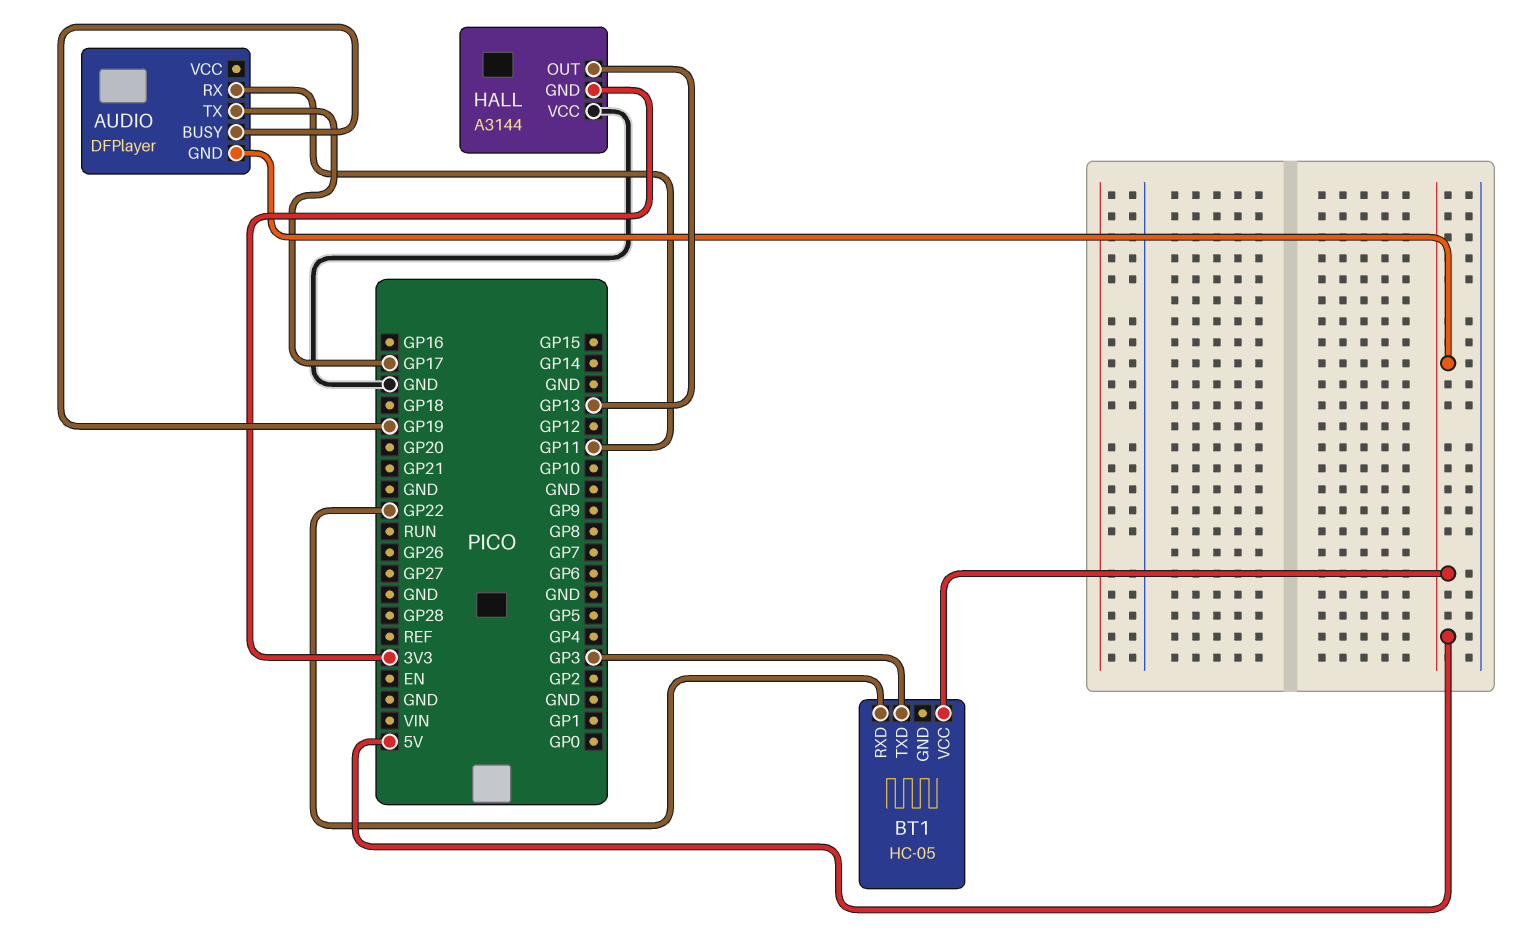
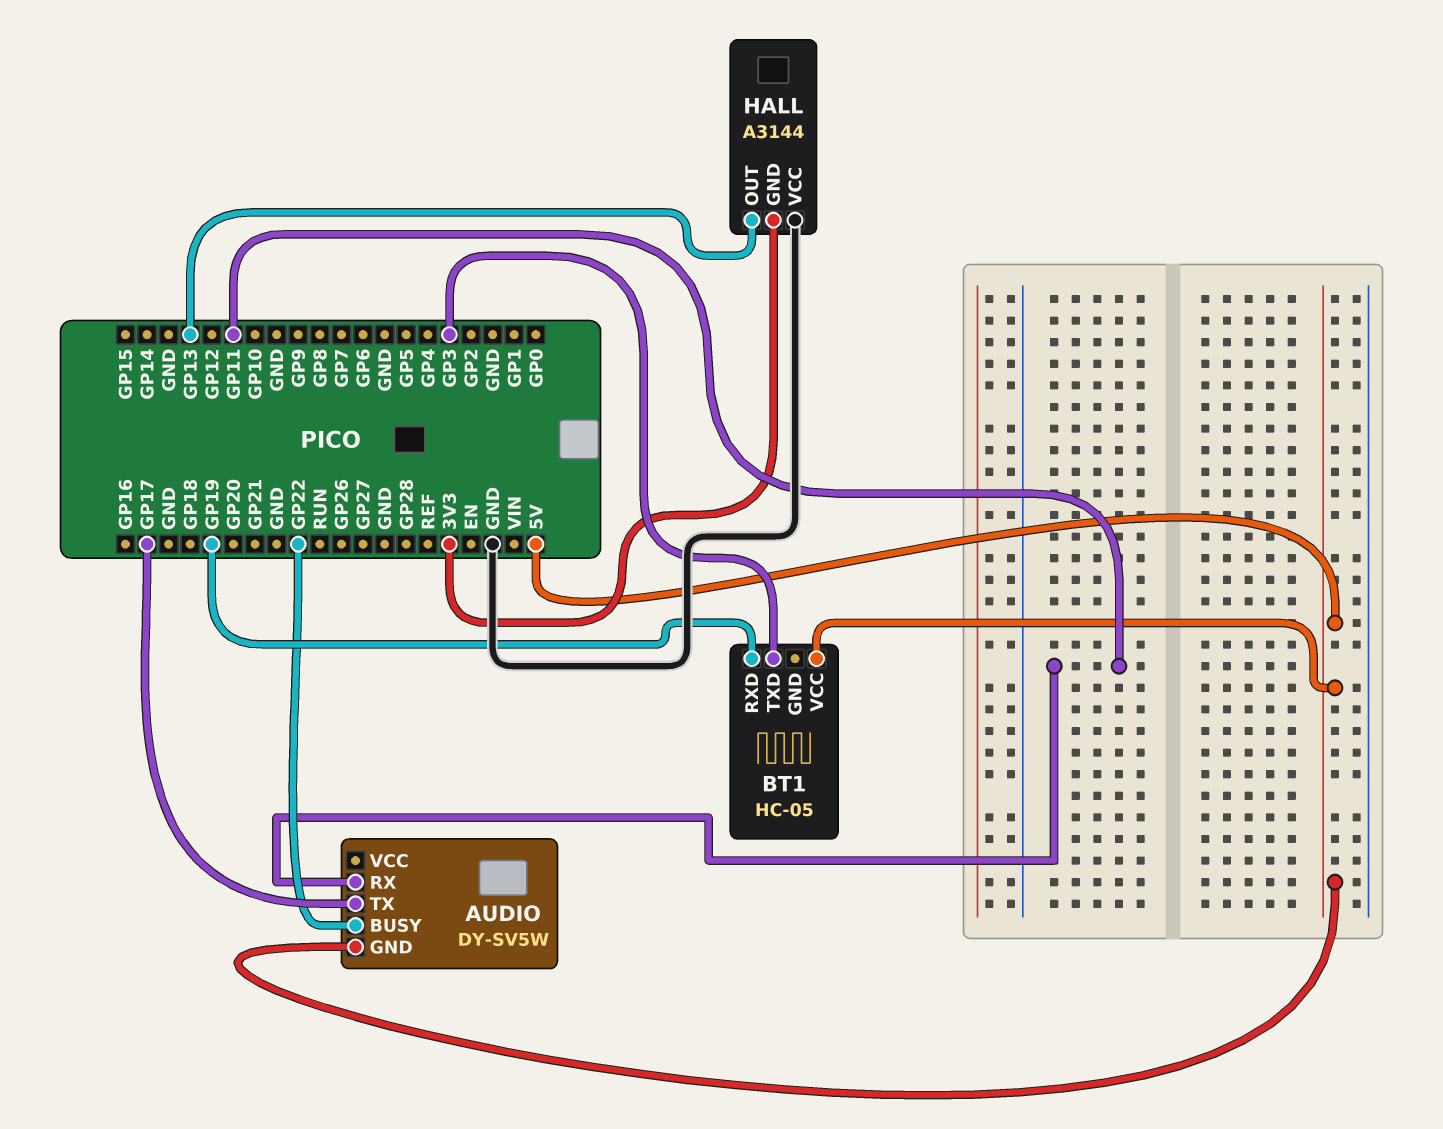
AUDIO: DFPlayer -> DY-SV5W
AUDIO pin BUSY: GP19 -> GP22
BT1 pin RXD: GP22 -> GP19

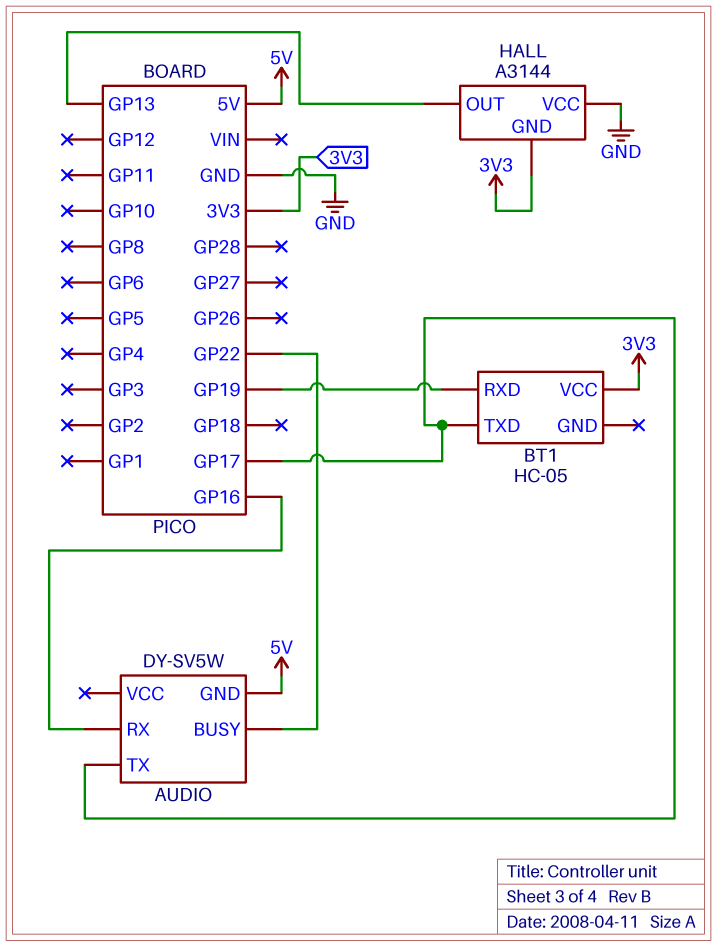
AUDIO pin RX: GP11 -> GP16
BT1 pin TXD: GP3 -> GP17
BT1 pin VCC: 5V -> 3V3

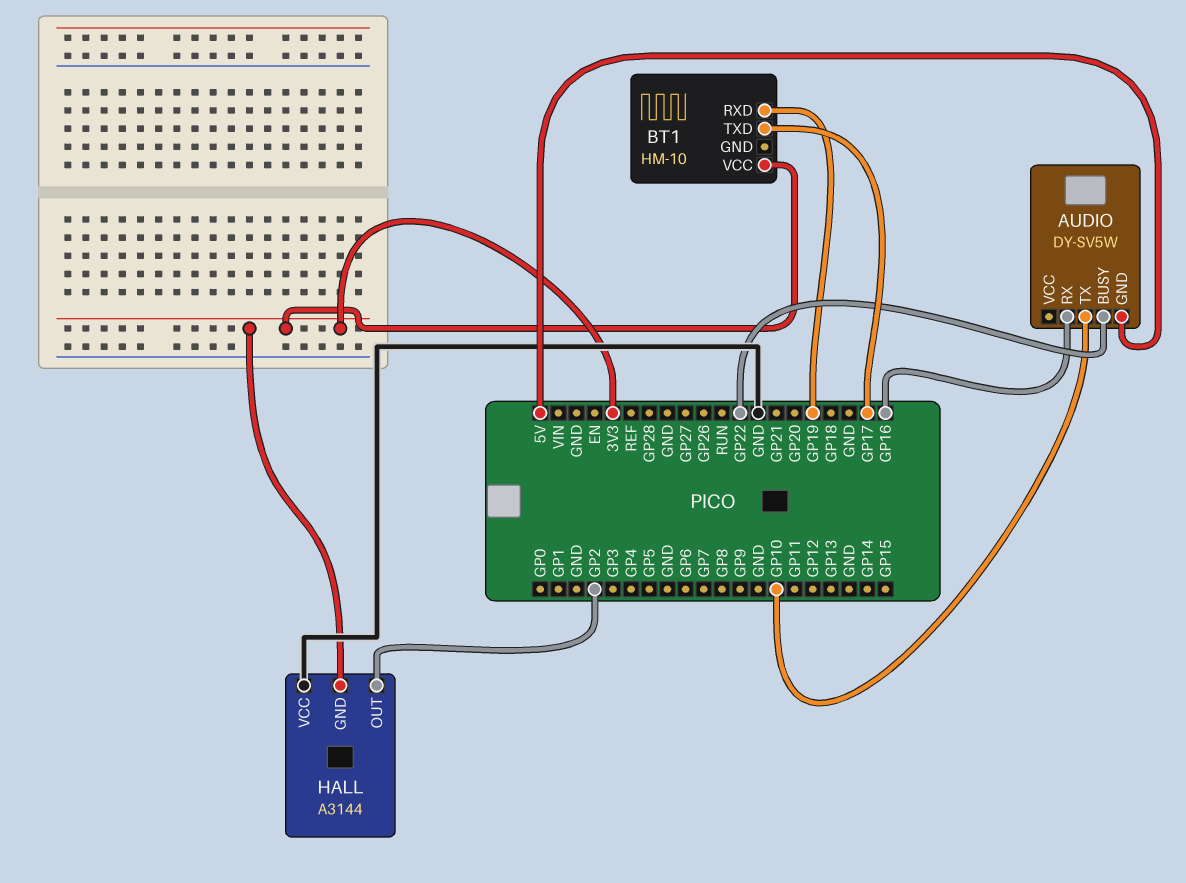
AUDIO pin TX: GP17 -> GP10
BT1: HC-05 -> HM-10
HALL pin OUT: GP13 -> GP2

